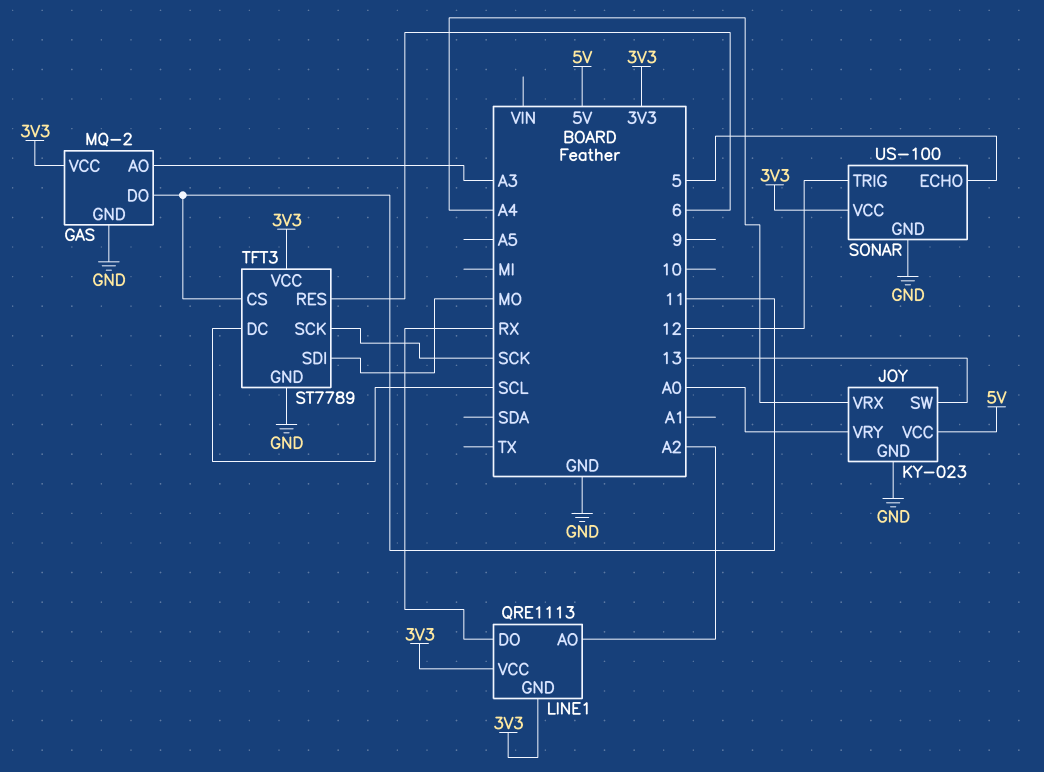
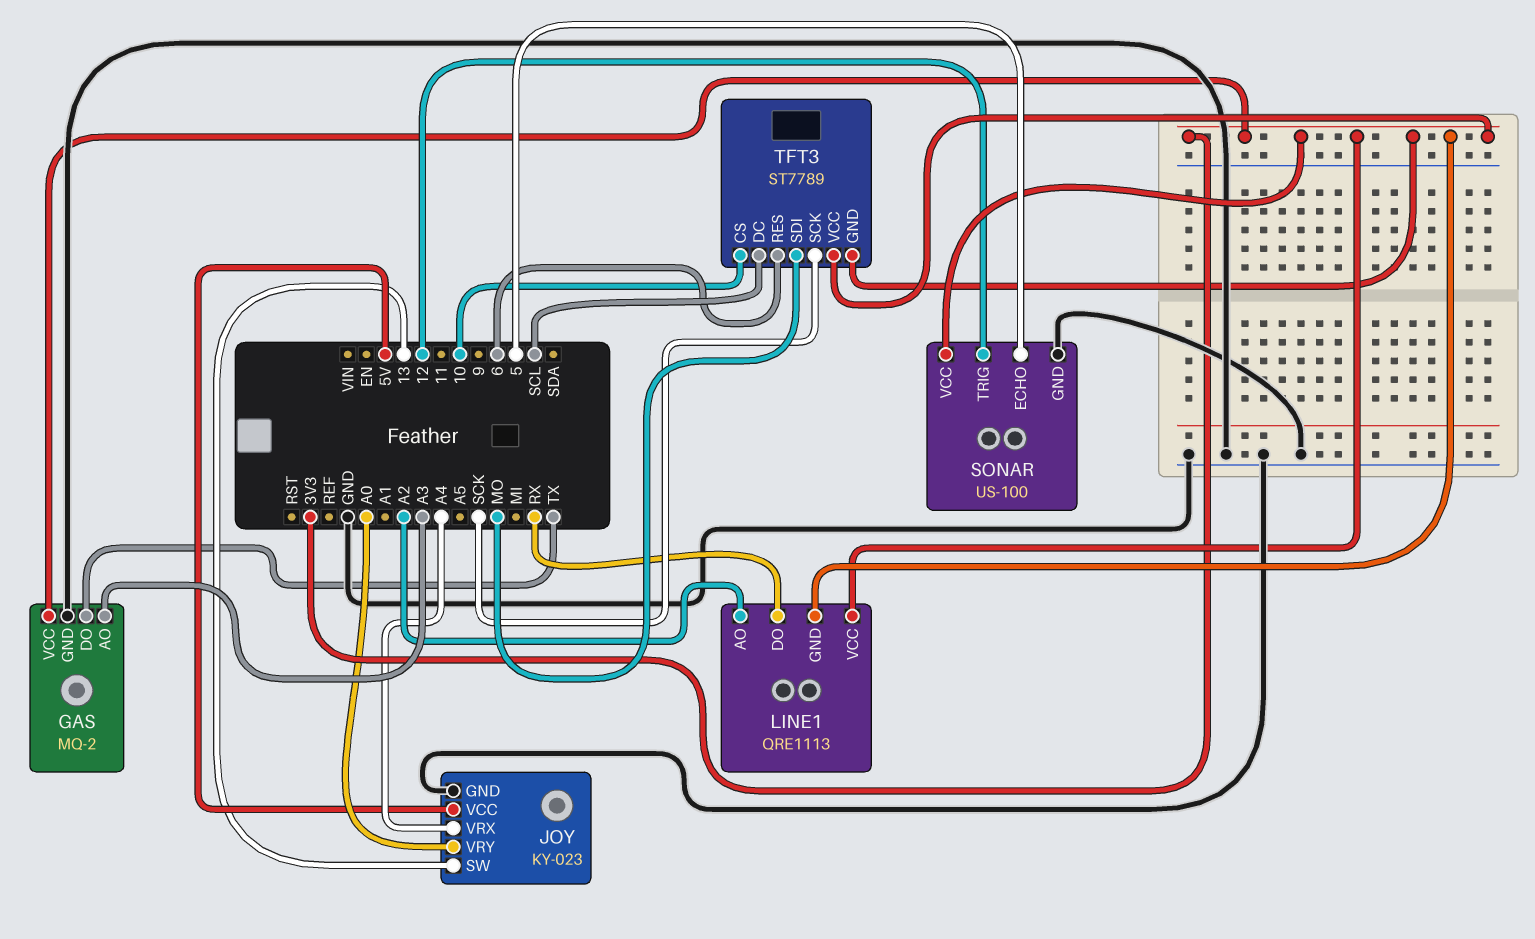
GAS pin DO: 11 -> TX
TFT3 pin CS: 11 -> 10
TFT3 pin GND: GND -> 3V3

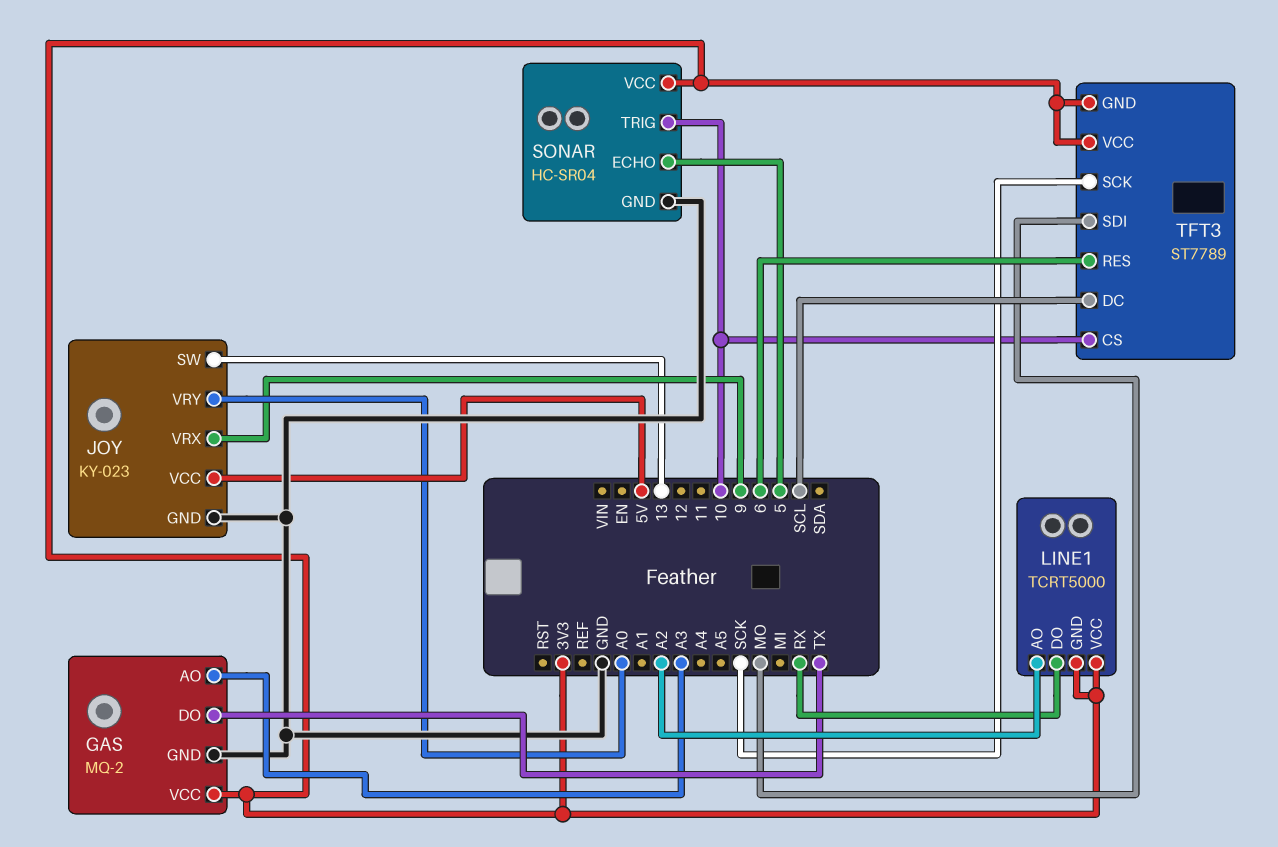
JOY pin VRX: A4 -> 9
LINE1: QRE1113 -> TCRT5000
SONAR: US-100 -> HC-SR04
SONAR pin TRIG: 12 -> 10

